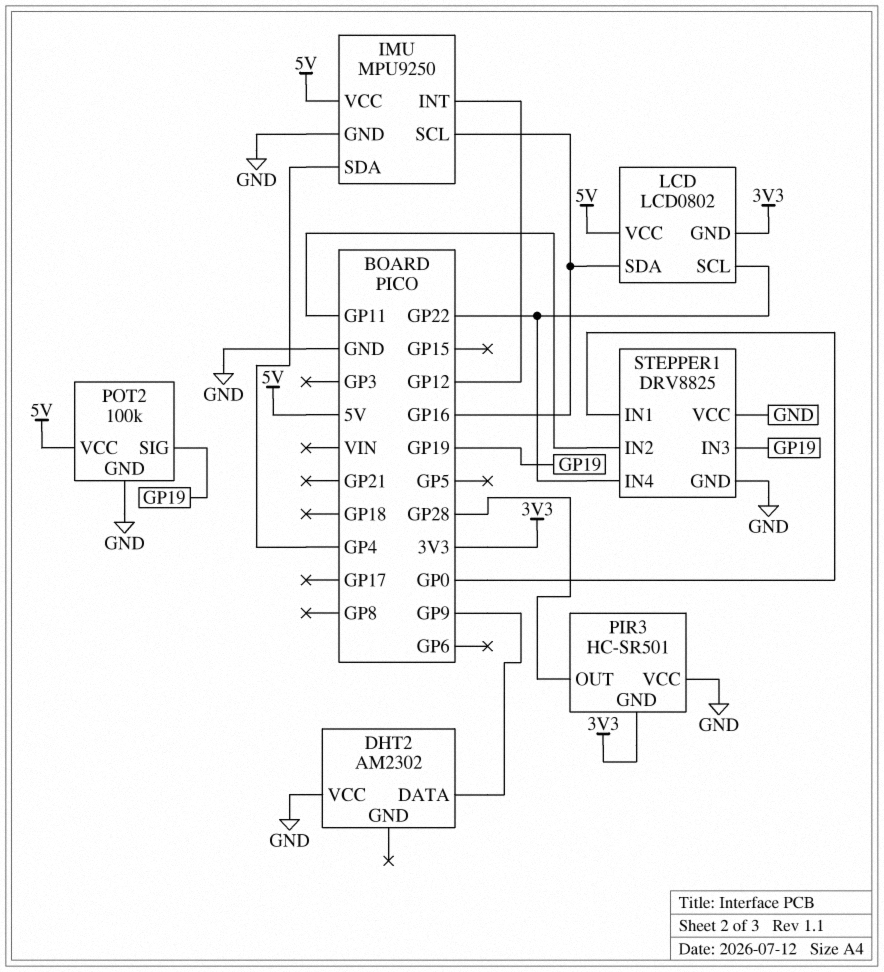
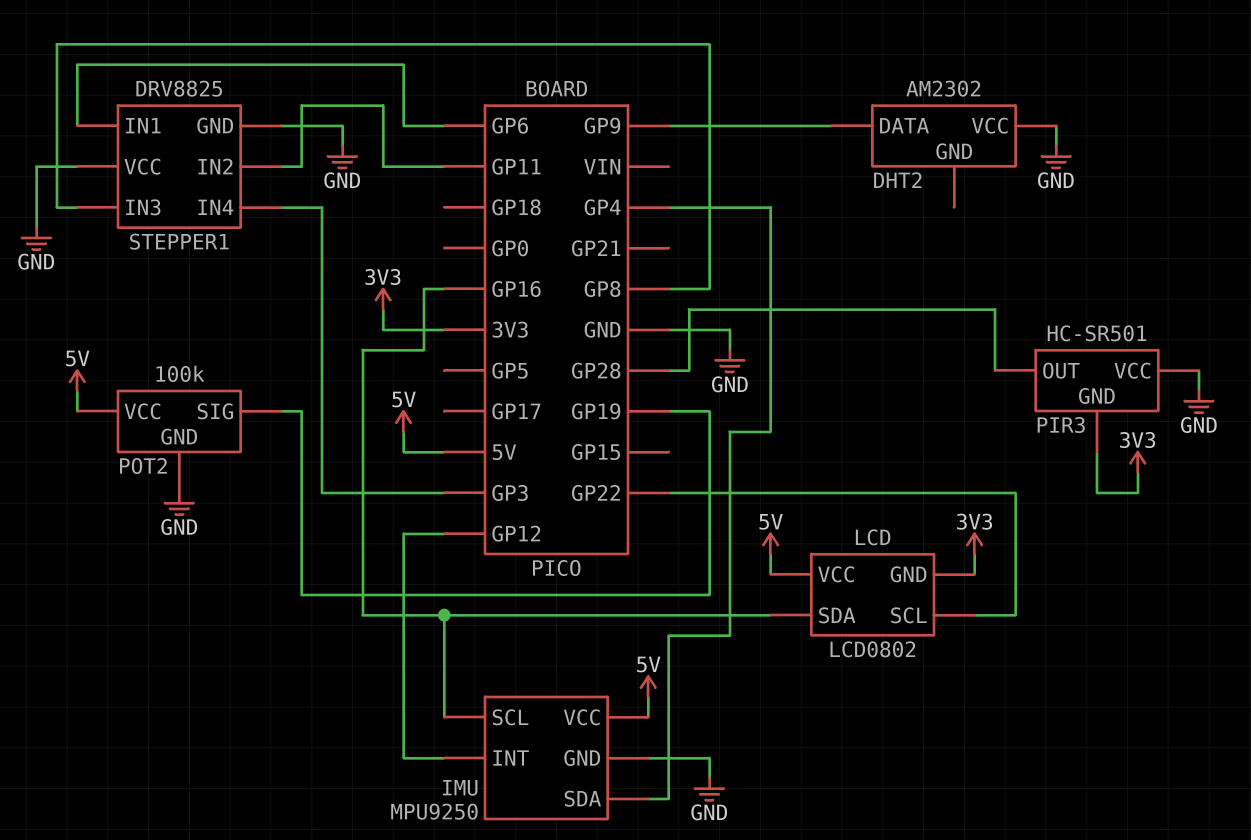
STEPPER1 pin IN1: GP0 -> GP6
STEPPER1 pin IN3: GP19 -> GP8
STEPPER1 pin IN4: GP22 -> GP3

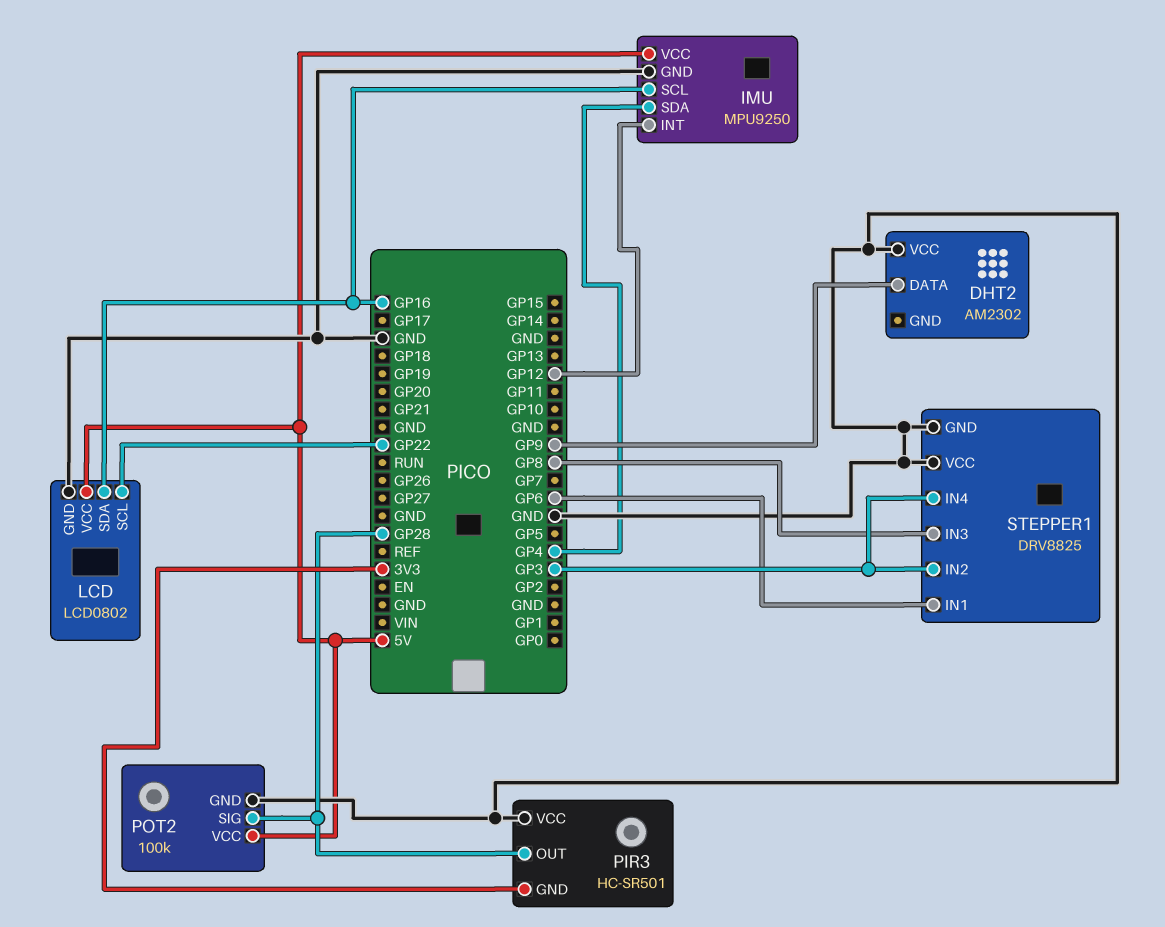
LCD pin GND: 3V3 -> GND
POT2 pin SIG: GP19 -> GP28
STEPPER1 pin IN2: GP11 -> GP3

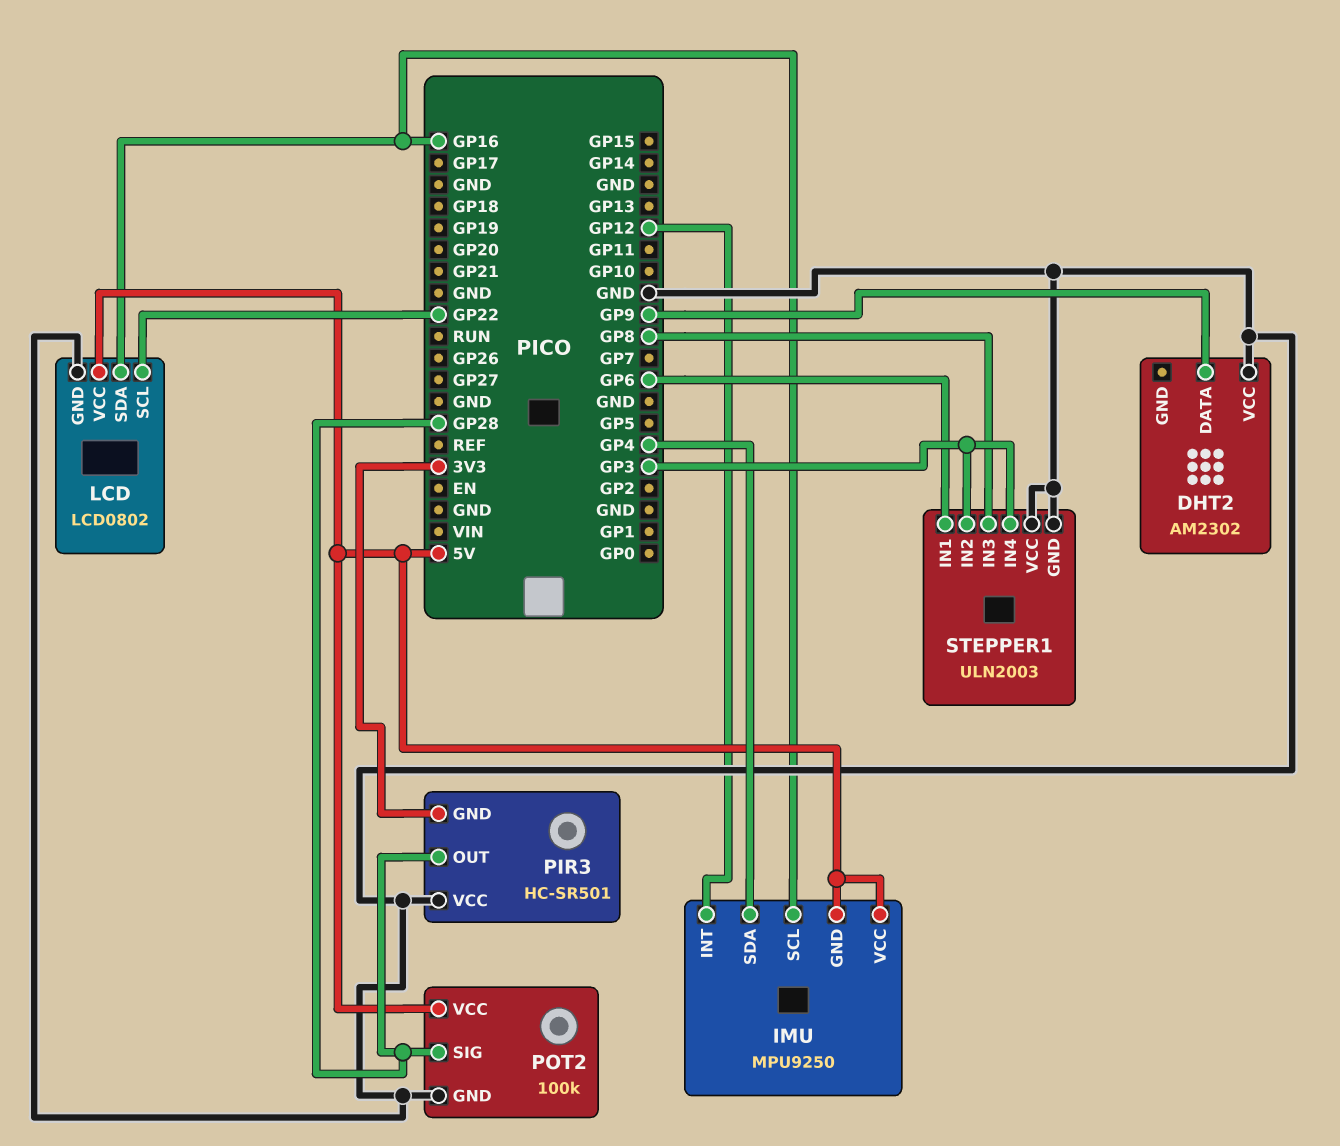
IMU pin GND: GND -> 5V
STEPPER1: DRV8825 -> ULN2003

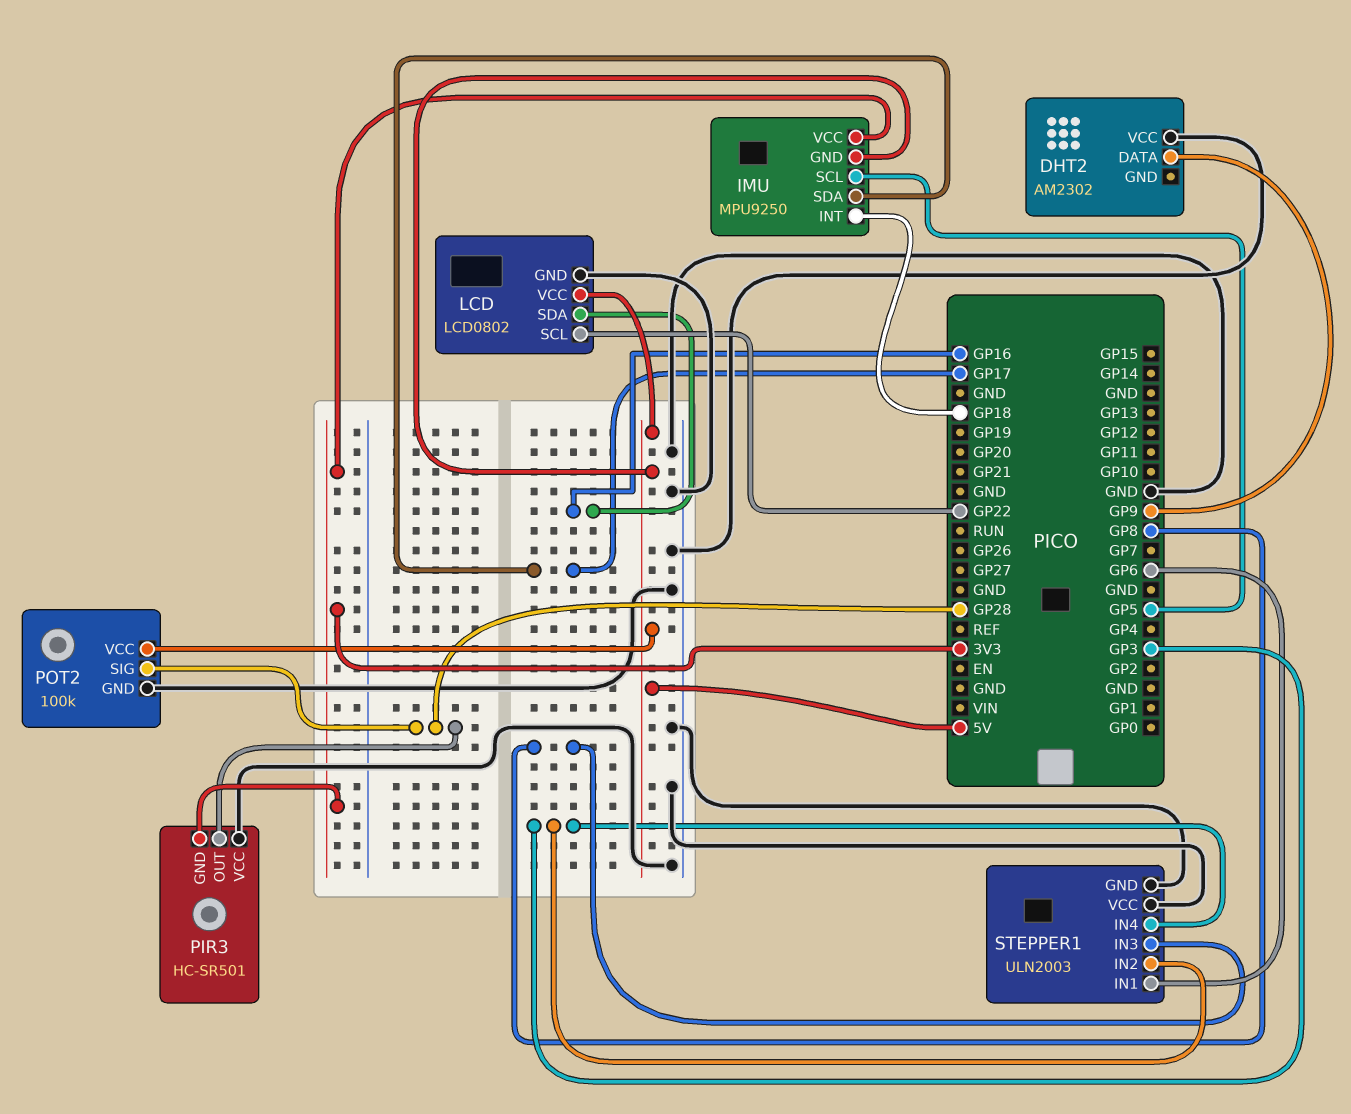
IMU pin INT: GP12 -> GP18
IMU pin SCL: GP16 -> GP5
IMU pin SDA: GP4 -> GP17
IMU pin VCC: 5V -> 3V3

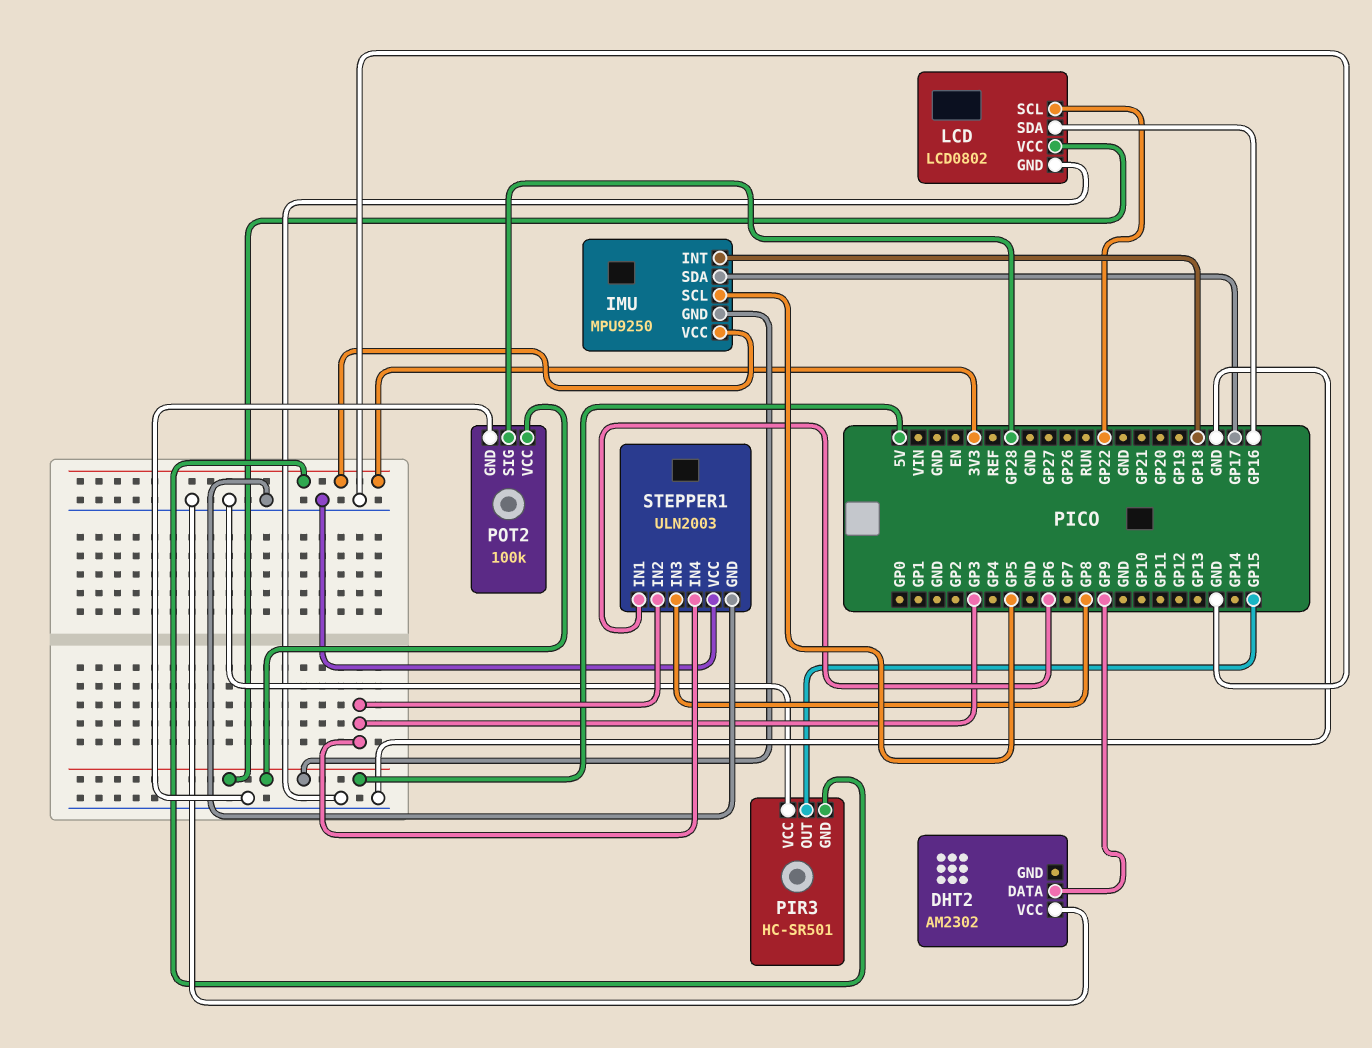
PIR3 pin OUT: GP28 -> GP15

